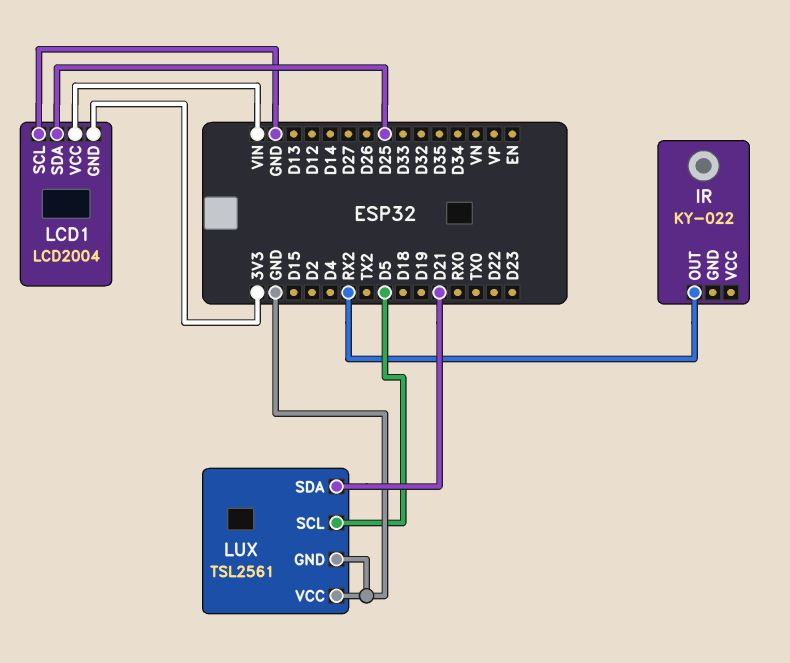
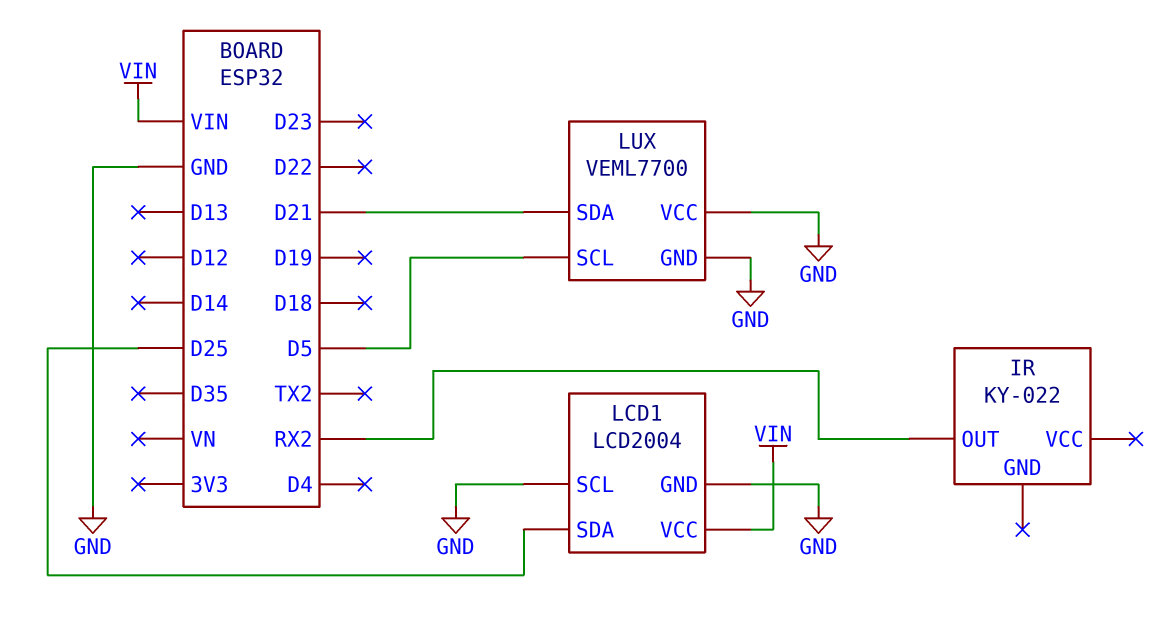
LCD1 pin GND: 3V3 -> GND
LUX: TSL2561 -> VEML7700

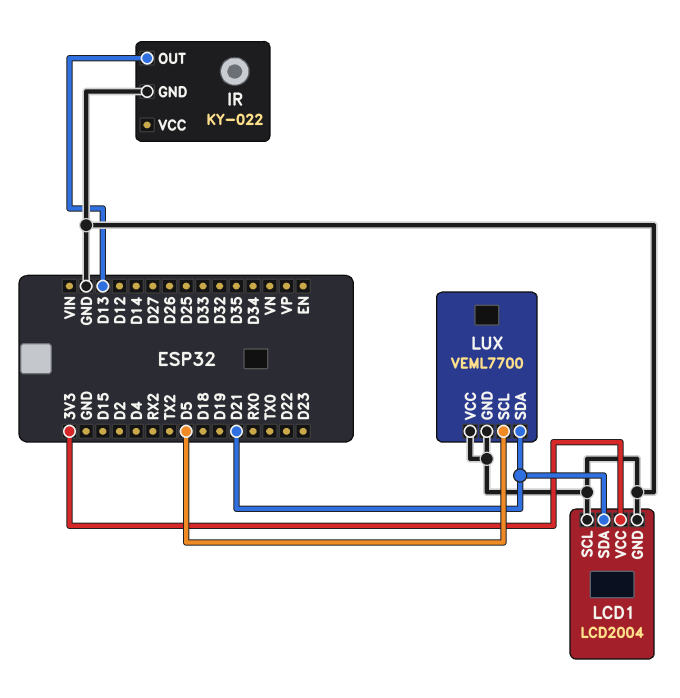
IR pin GND: none -> GND
IR pin OUT: RX2 -> D13
LCD1 pin SDA: D25 -> D21
LCD1 pin VCC: VIN -> 3V3

